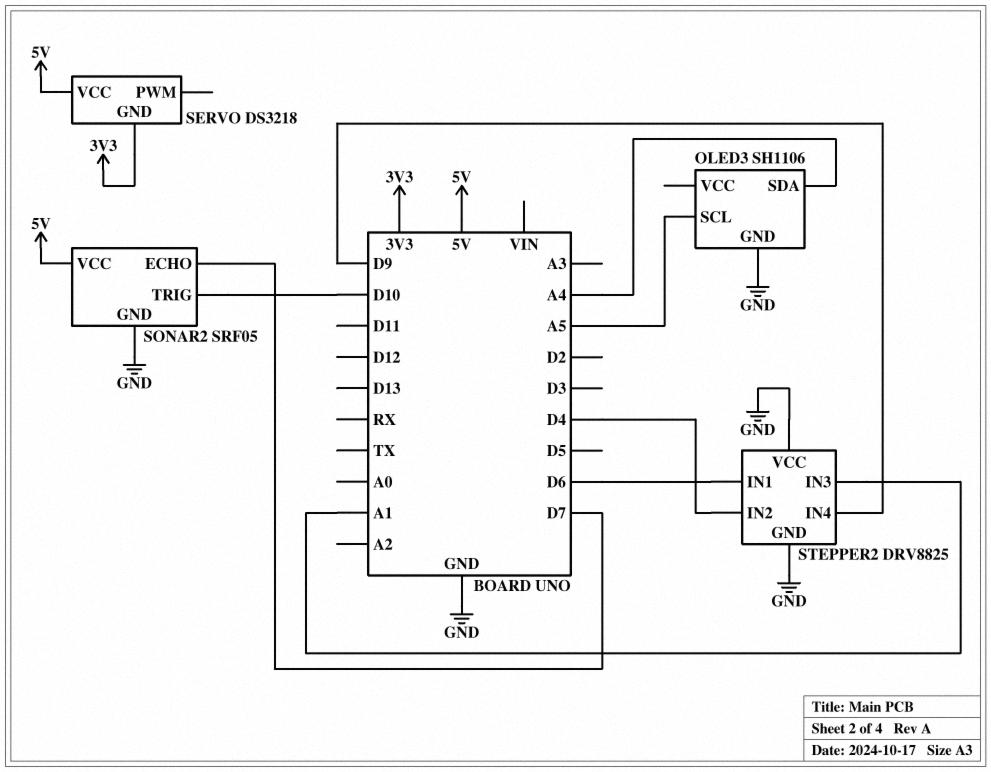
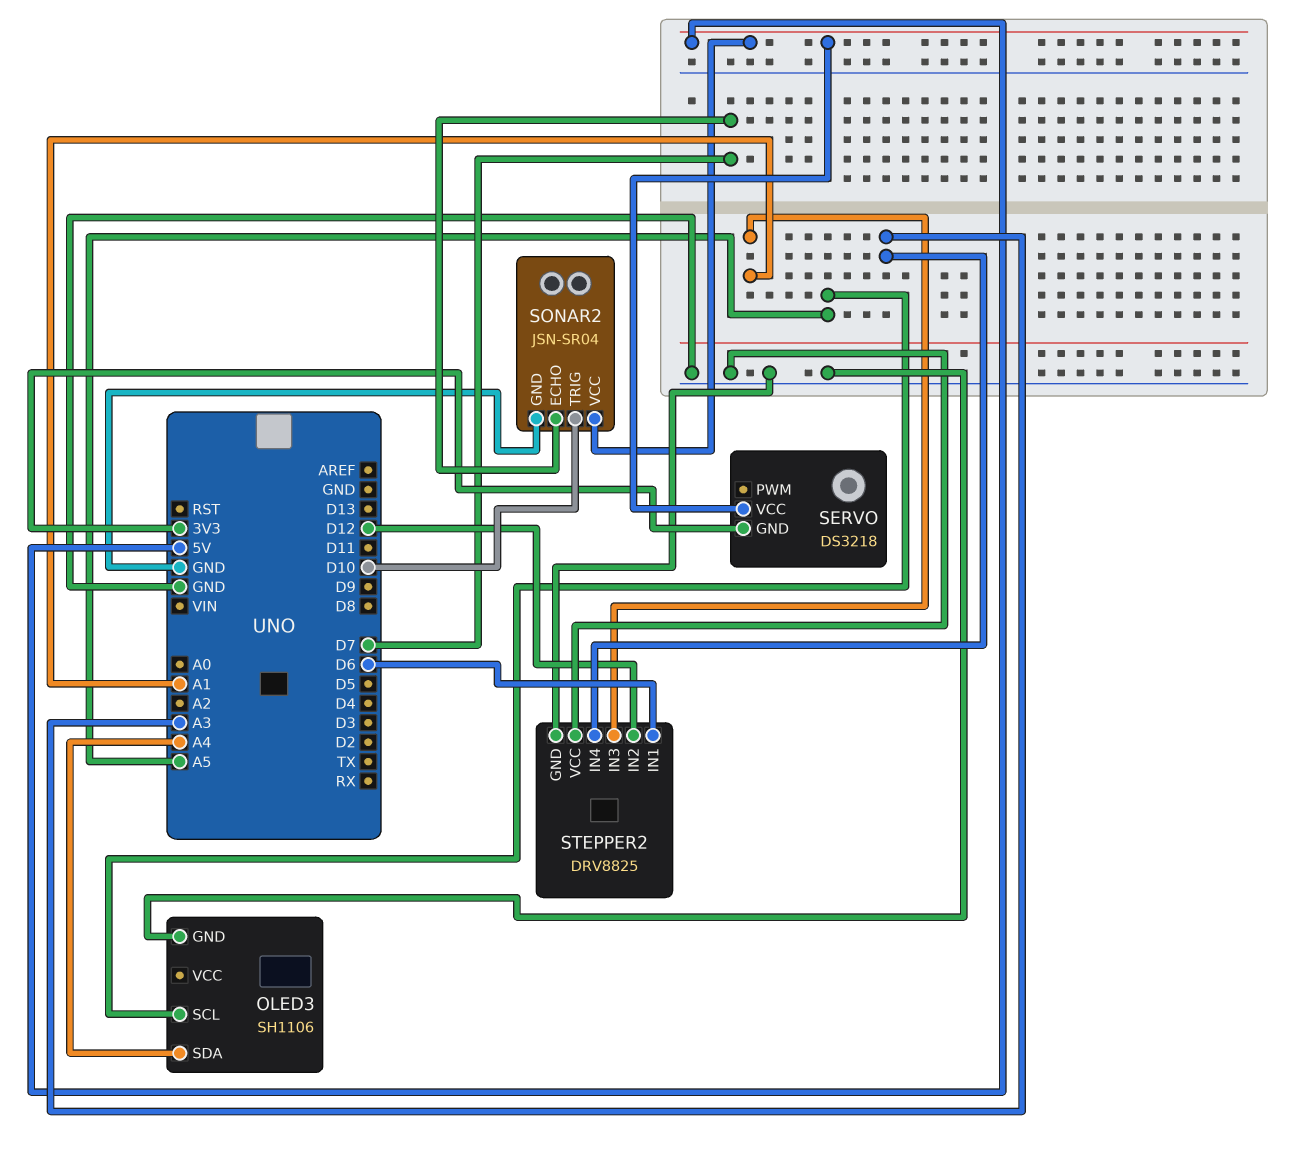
SONAR2: SRF05 -> JSN-SR04
STEPPER2 pin IN2: D4 -> D12
STEPPER2 pin IN4: D9 -> A3

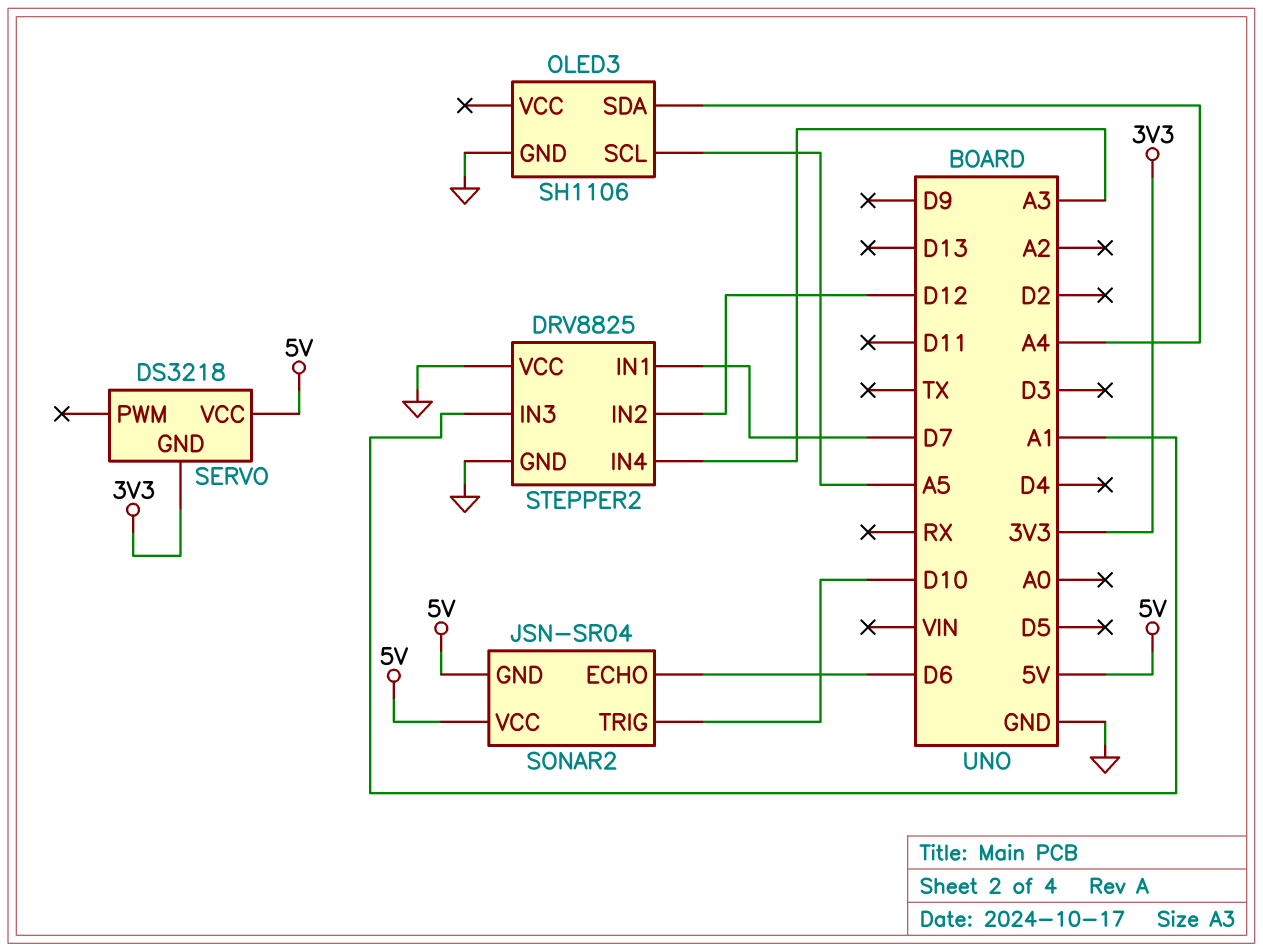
SONAR2 pin ECHO: D7 -> D6
SONAR2 pin GND: GND -> 5V
STEPPER2 pin IN1: D6 -> D7

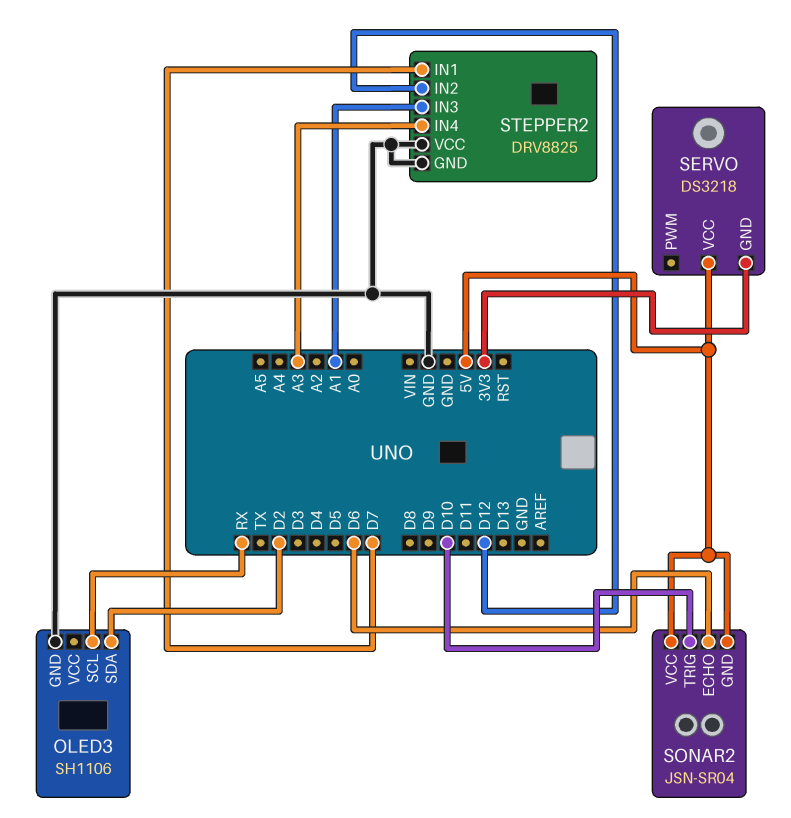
OLED3 pin SCL: A5 -> RX
OLED3 pin SDA: A4 -> D2

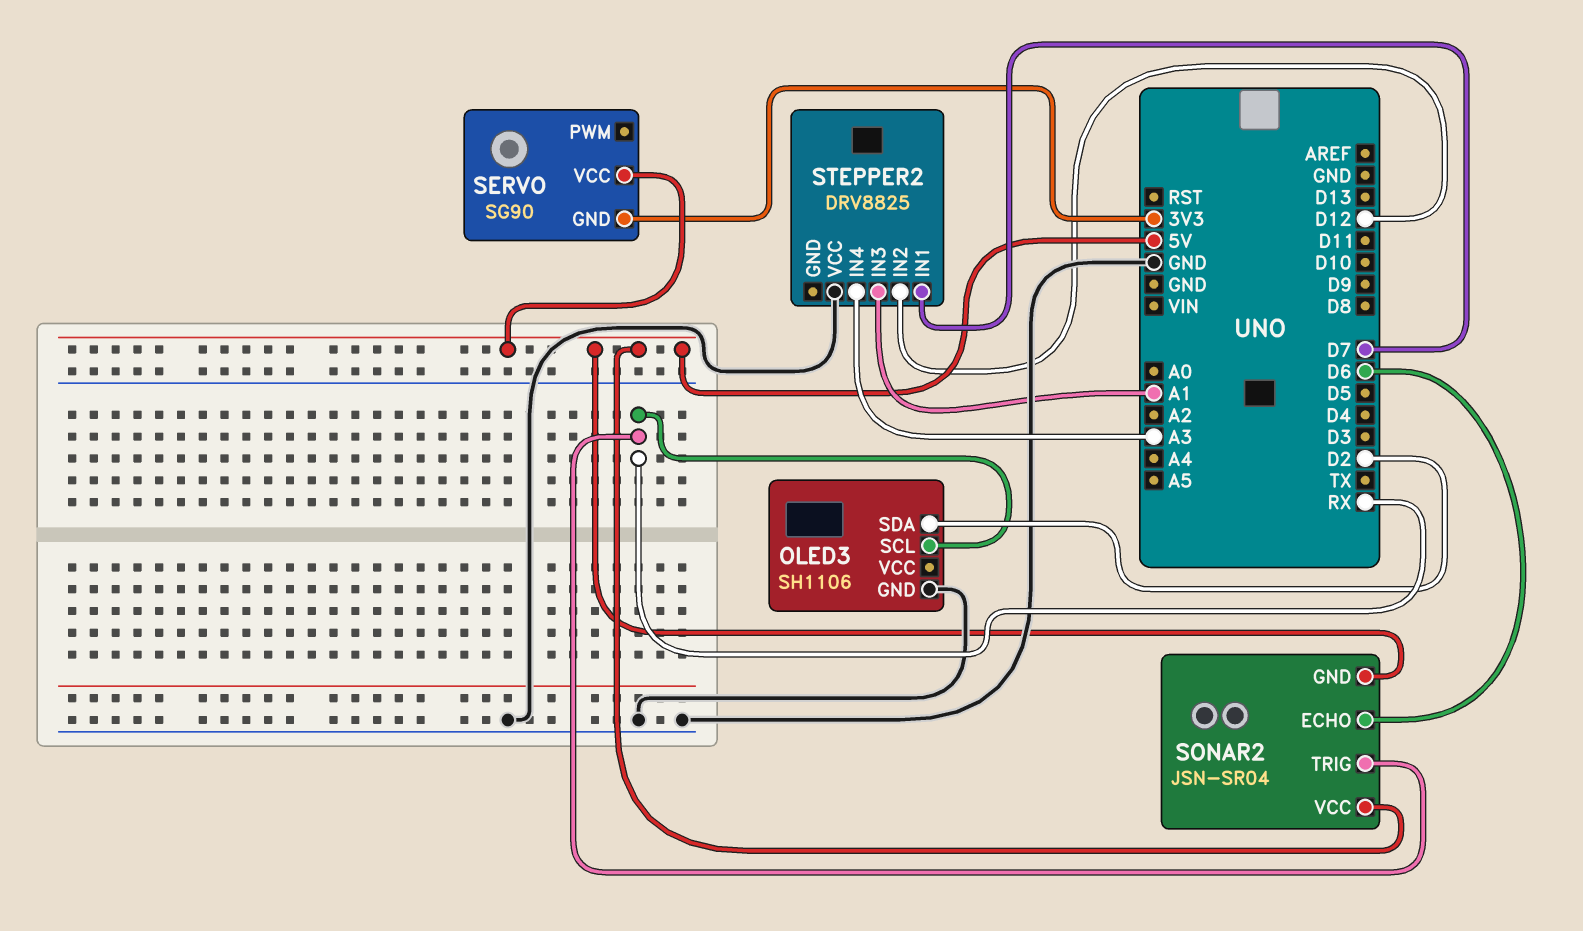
SERVO: DS3218 -> SG90
SONAR2 pin TRIG: D10 -> RX
STEPPER2 pin GND: GND -> none

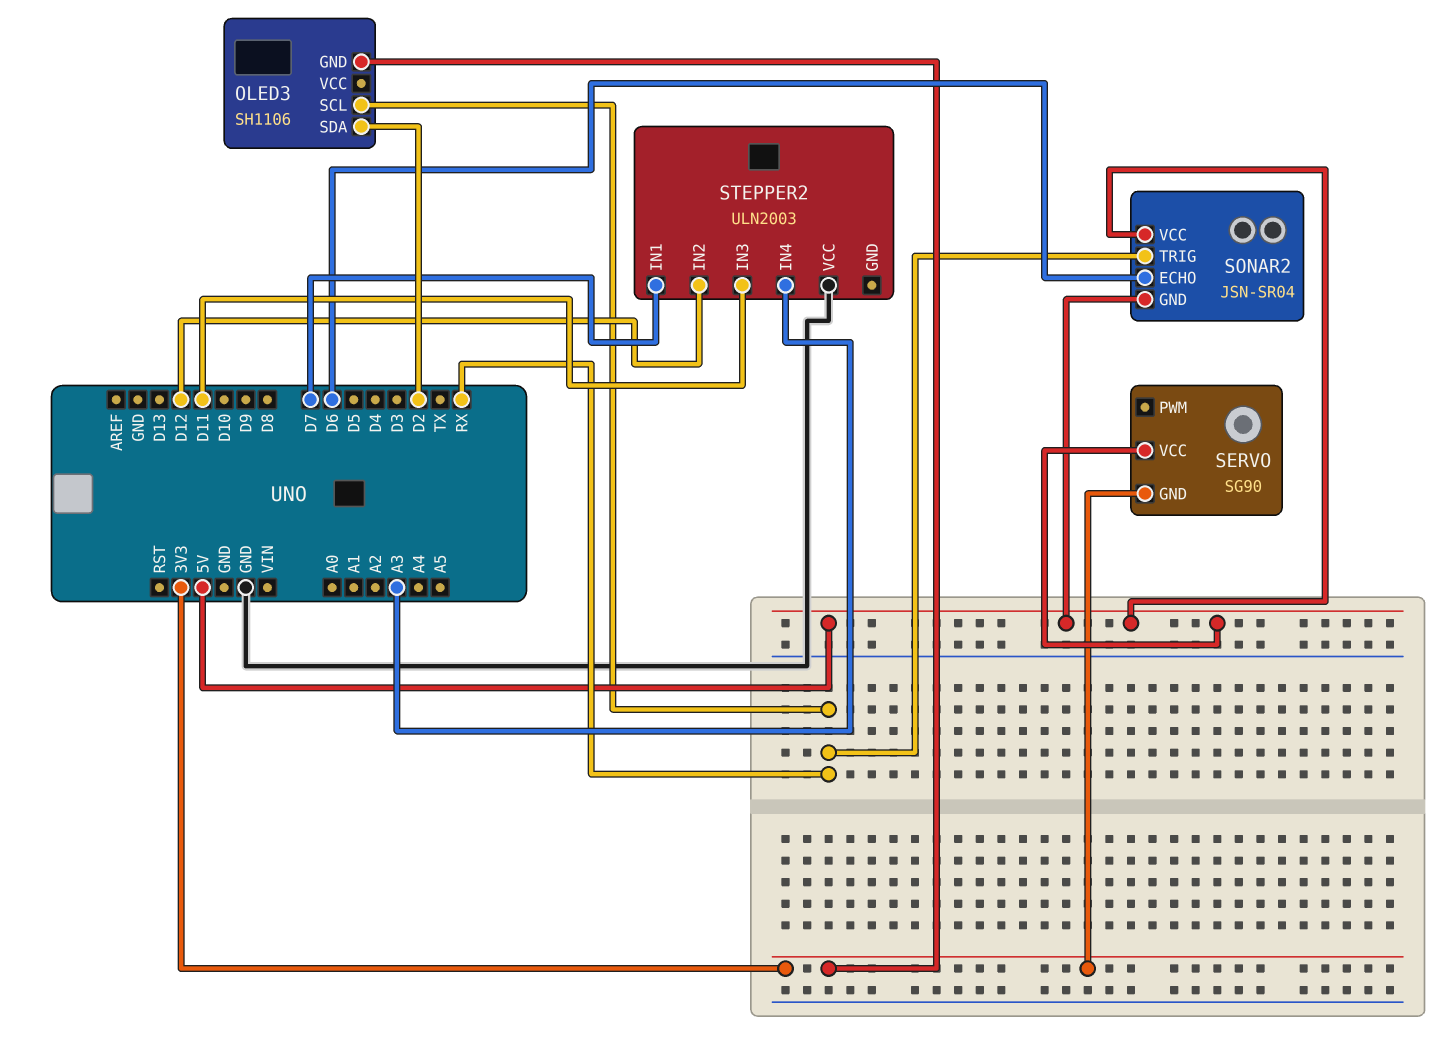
OLED3 pin GND: GND -> 3V3
STEPPER2: DRV8825 -> ULN2003
STEPPER2 pin IN3: A1 -> D11

